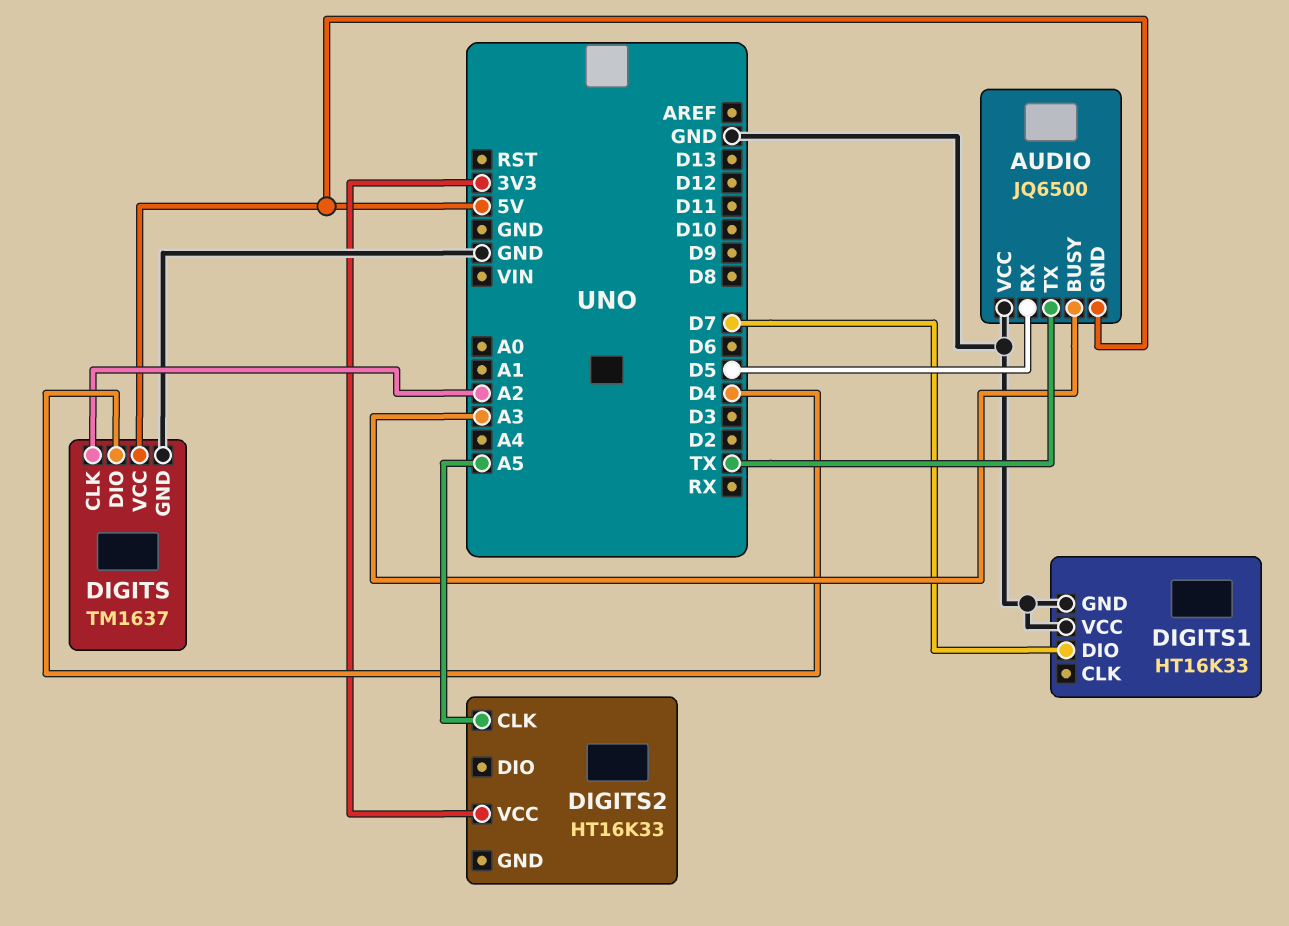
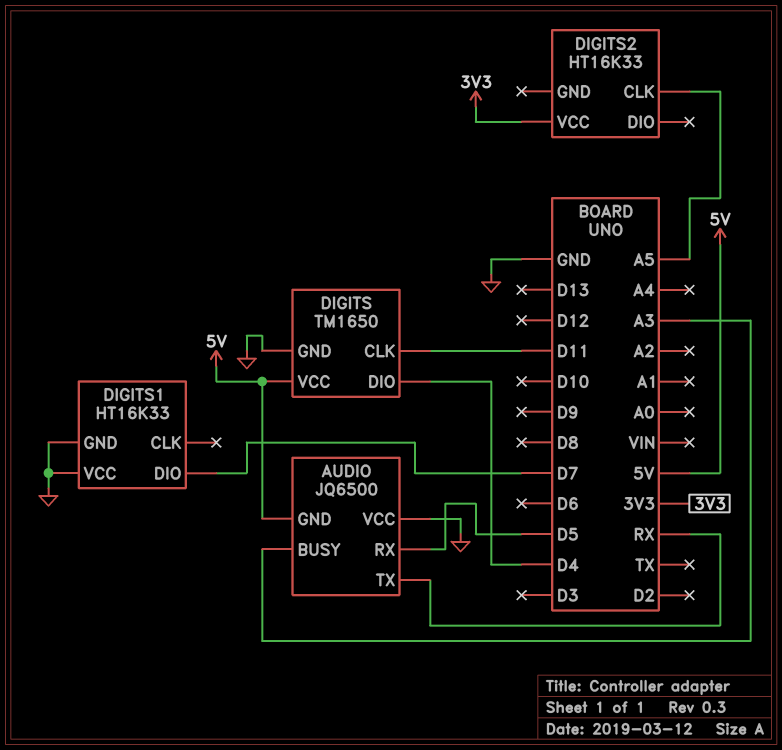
AUDIO pin TX: TX -> RX
DIGITS: TM1637 -> TM1650
DIGITS pin CLK: A2 -> D11

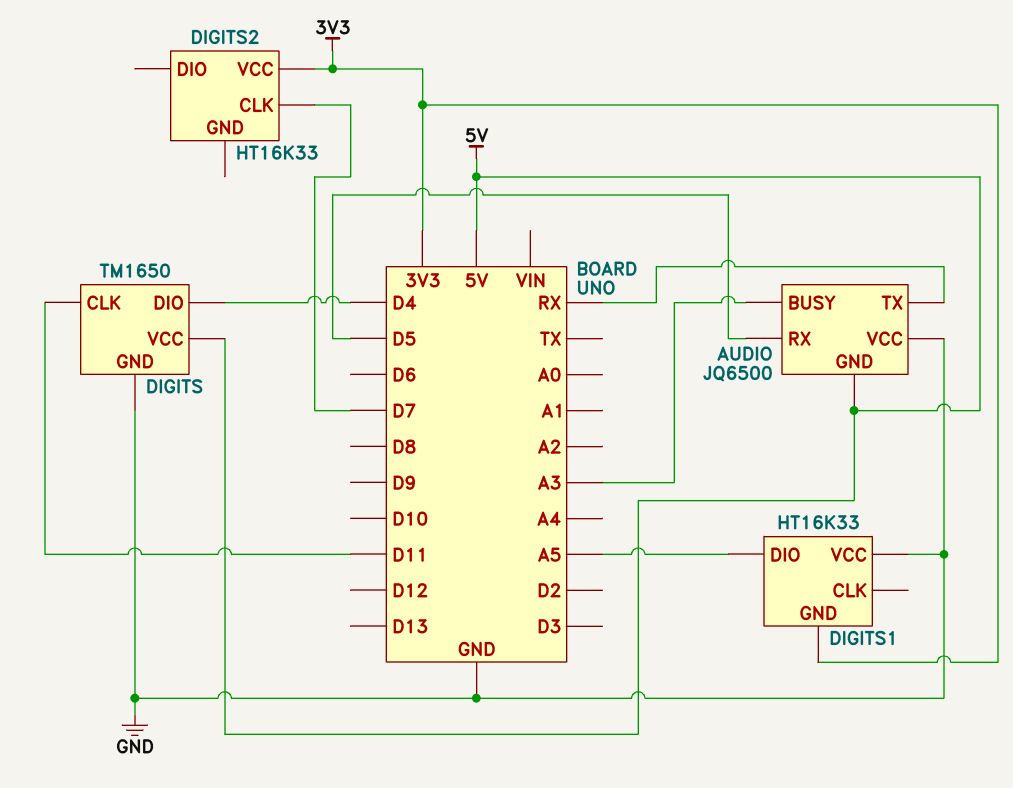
DIGITS1 pin DIO: D7 -> A5
DIGITS1 pin GND: GND -> 3V3
DIGITS2 pin CLK: A5 -> D7

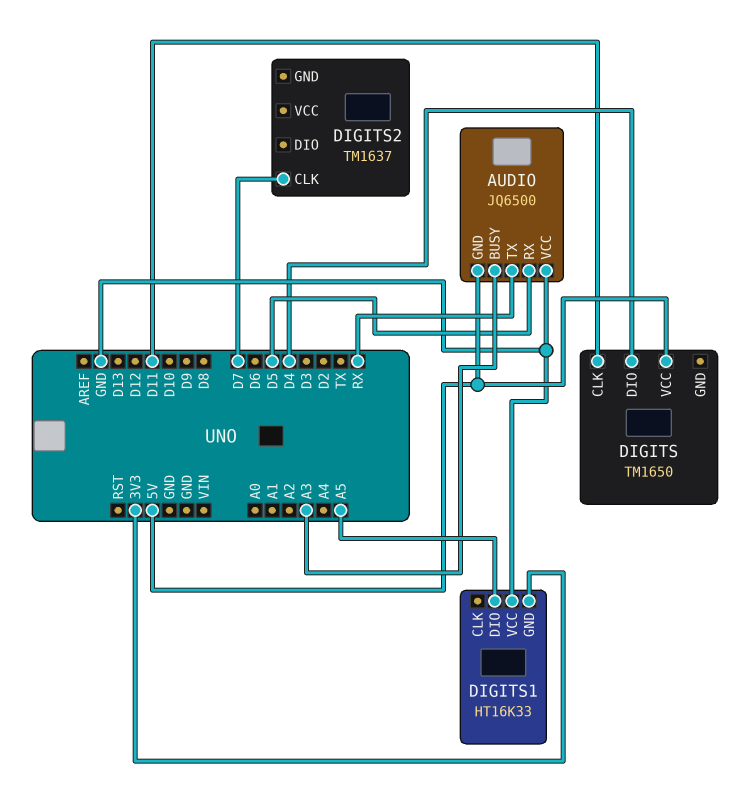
DIGITS pin GND: GND -> none
DIGITS2: HT16K33 -> TM1637
DIGITS2 pin VCC: 3V3 -> none

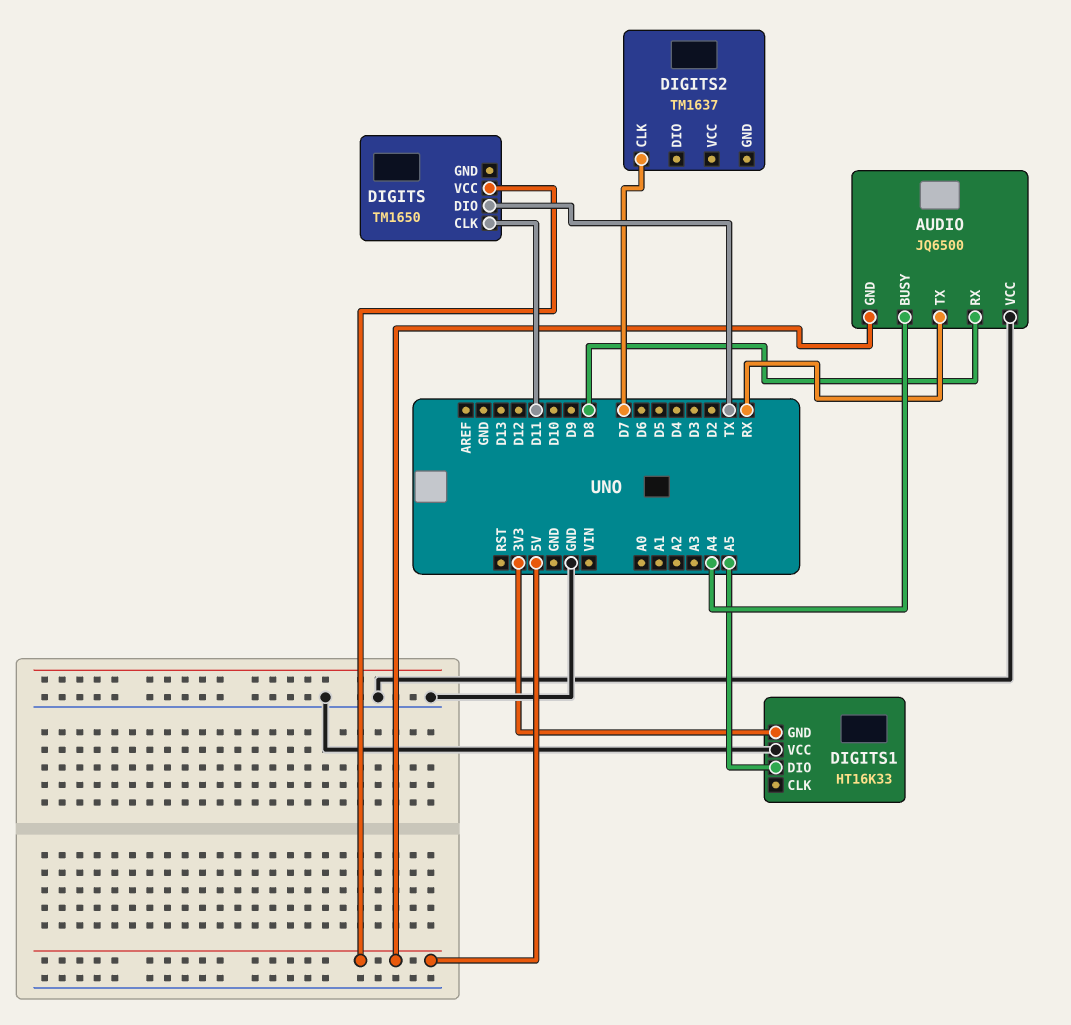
AUDIO pin BUSY: A3 -> A4
AUDIO pin RX: D5 -> D8
DIGITS pin DIO: D4 -> TX

